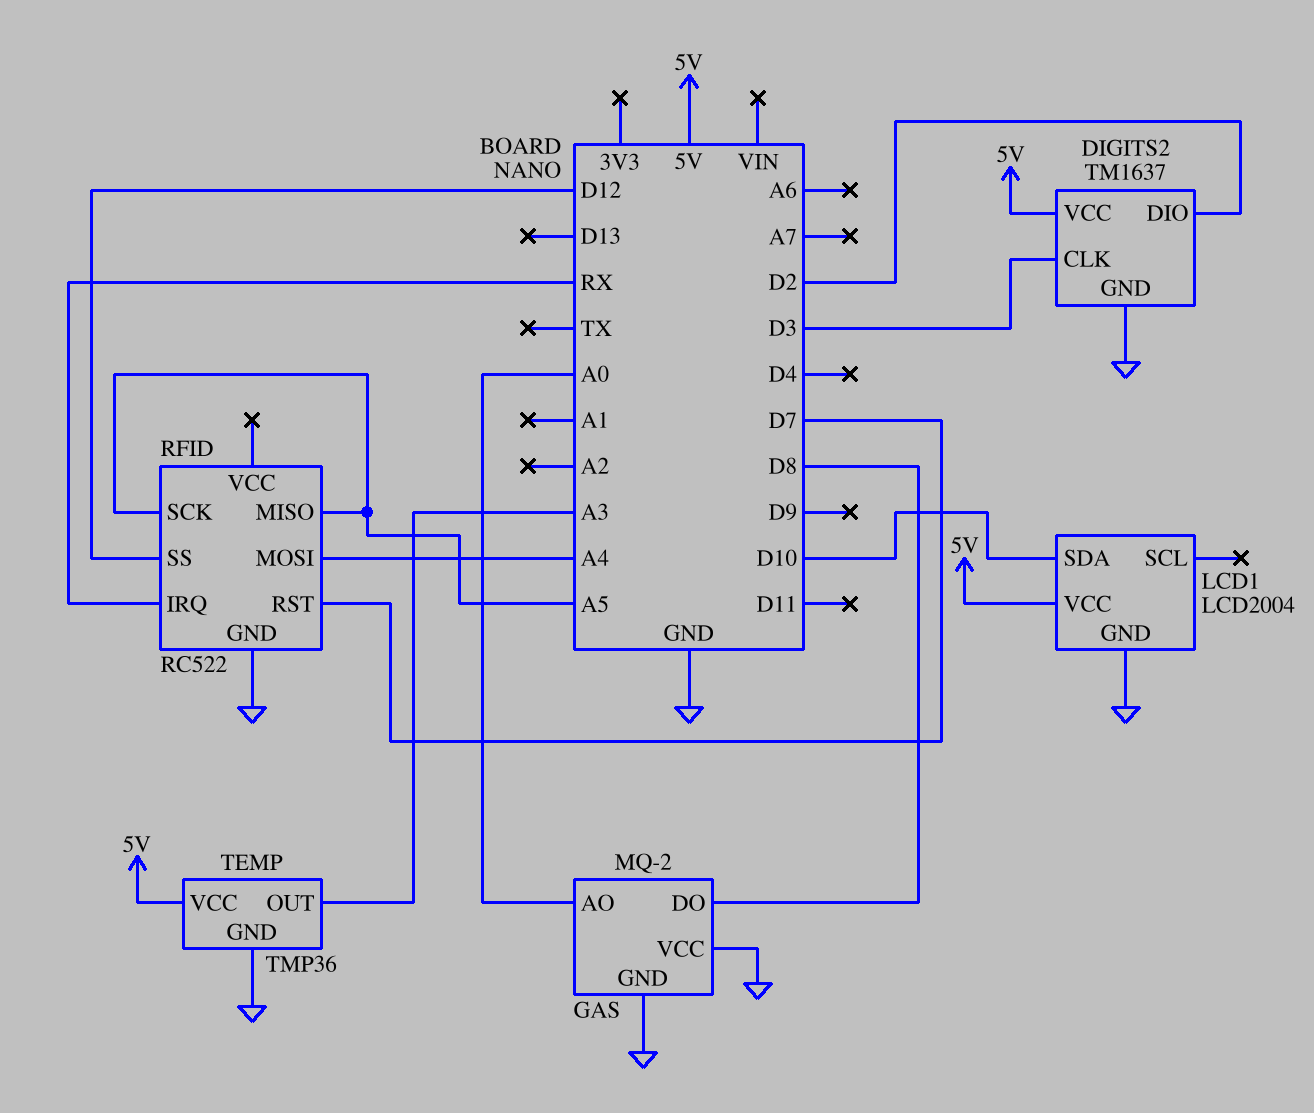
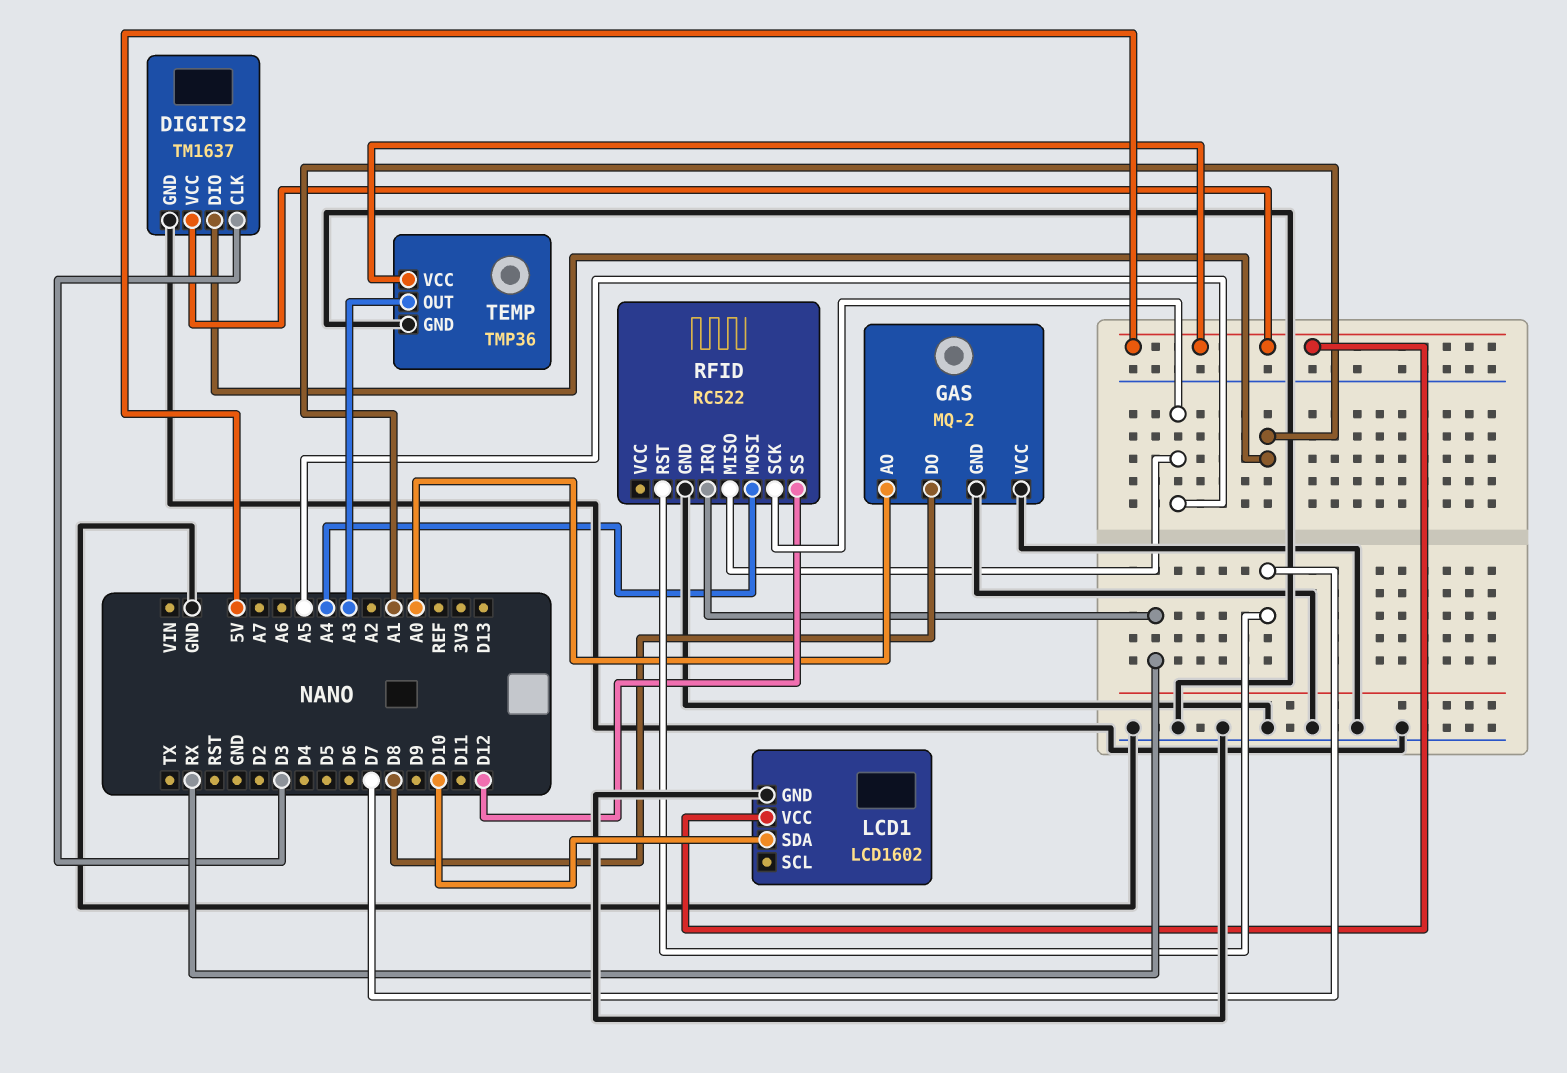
DIGITS2 pin DIO: D2 -> A1
LCD1: LCD2004 -> LCD1602

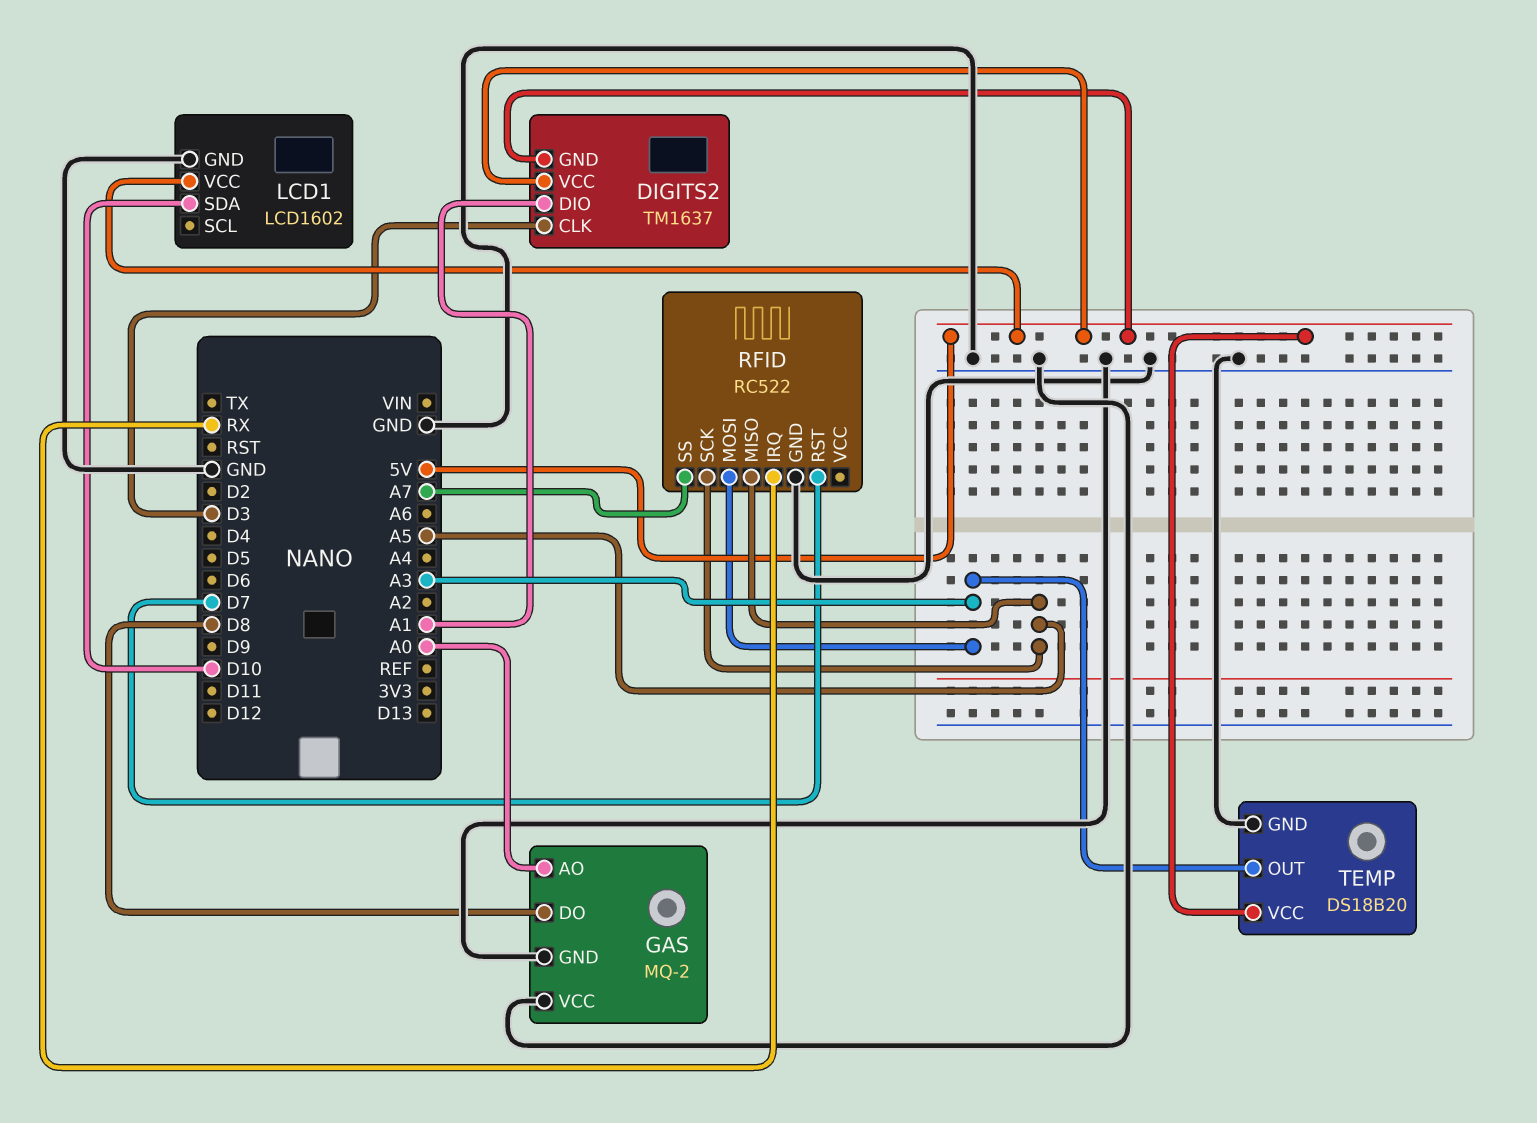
DIGITS2 pin GND: GND -> 5V
RFID pin MOSI: A4 -> A3
RFID pin SS: D12 -> A7
TEMP: TMP36 -> DS18B20

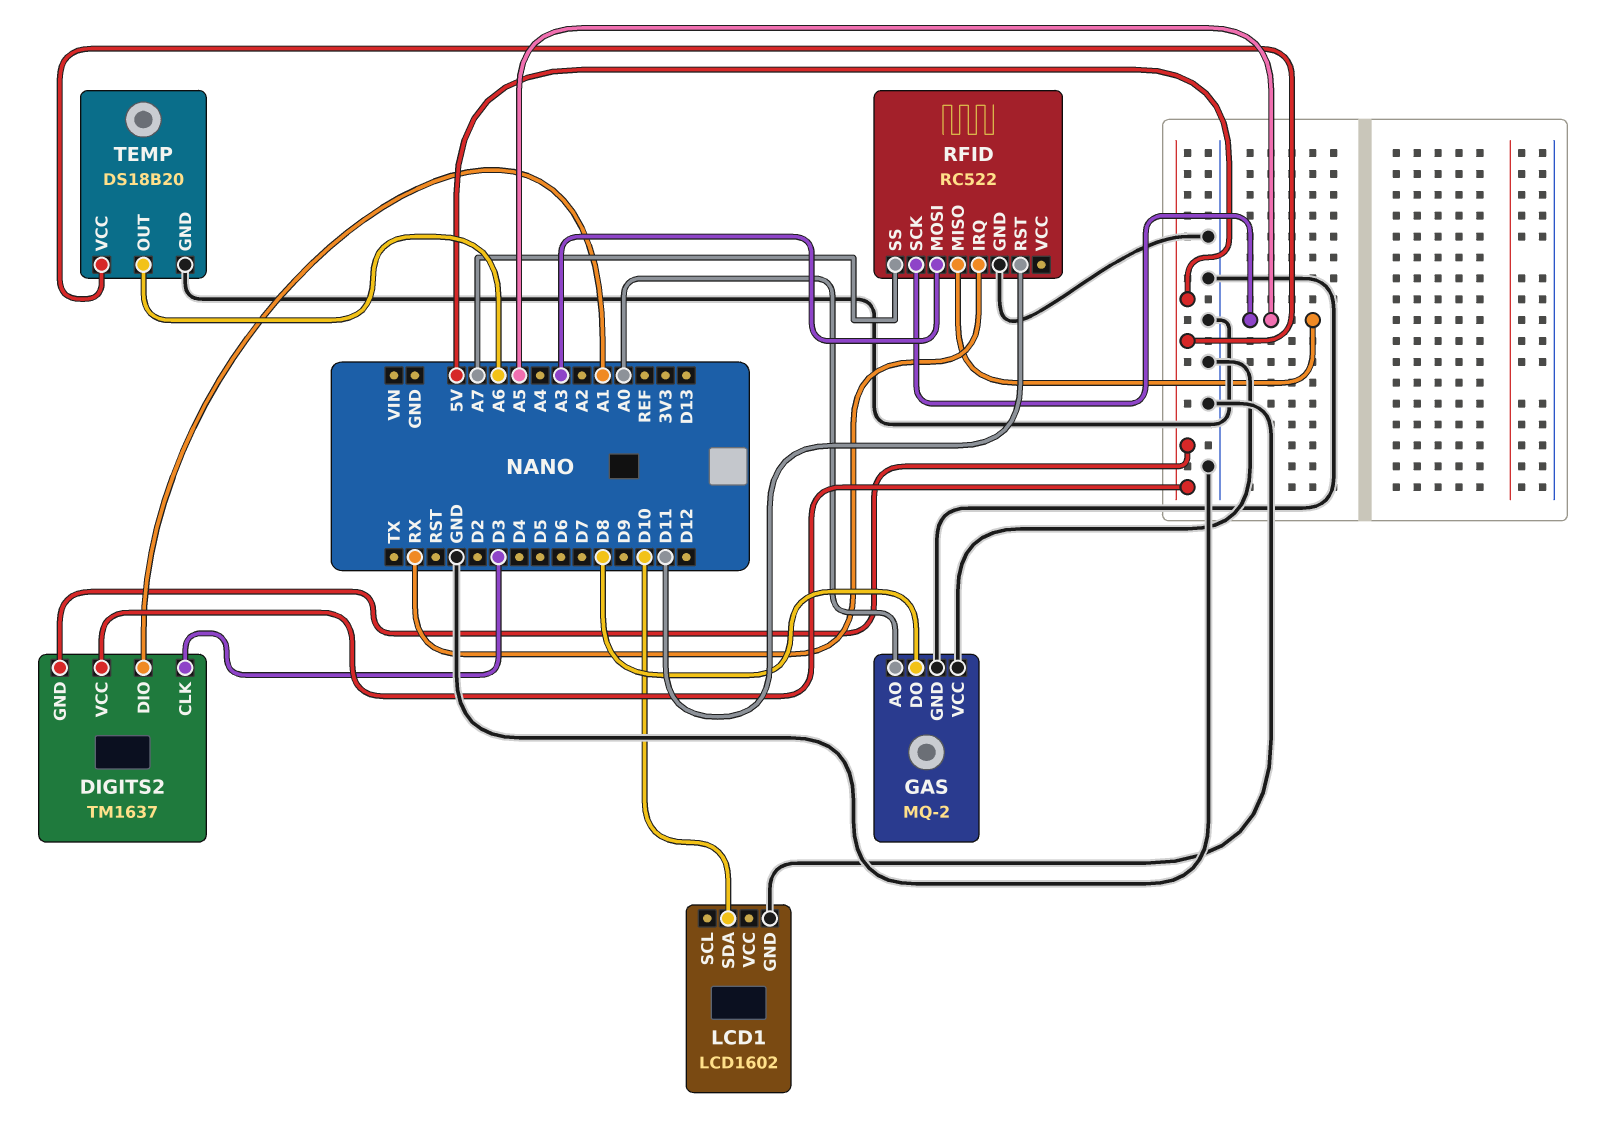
LCD1 pin VCC: 5V -> none
RFID pin RST: D7 -> D11
TEMP pin OUT: A3 -> A6

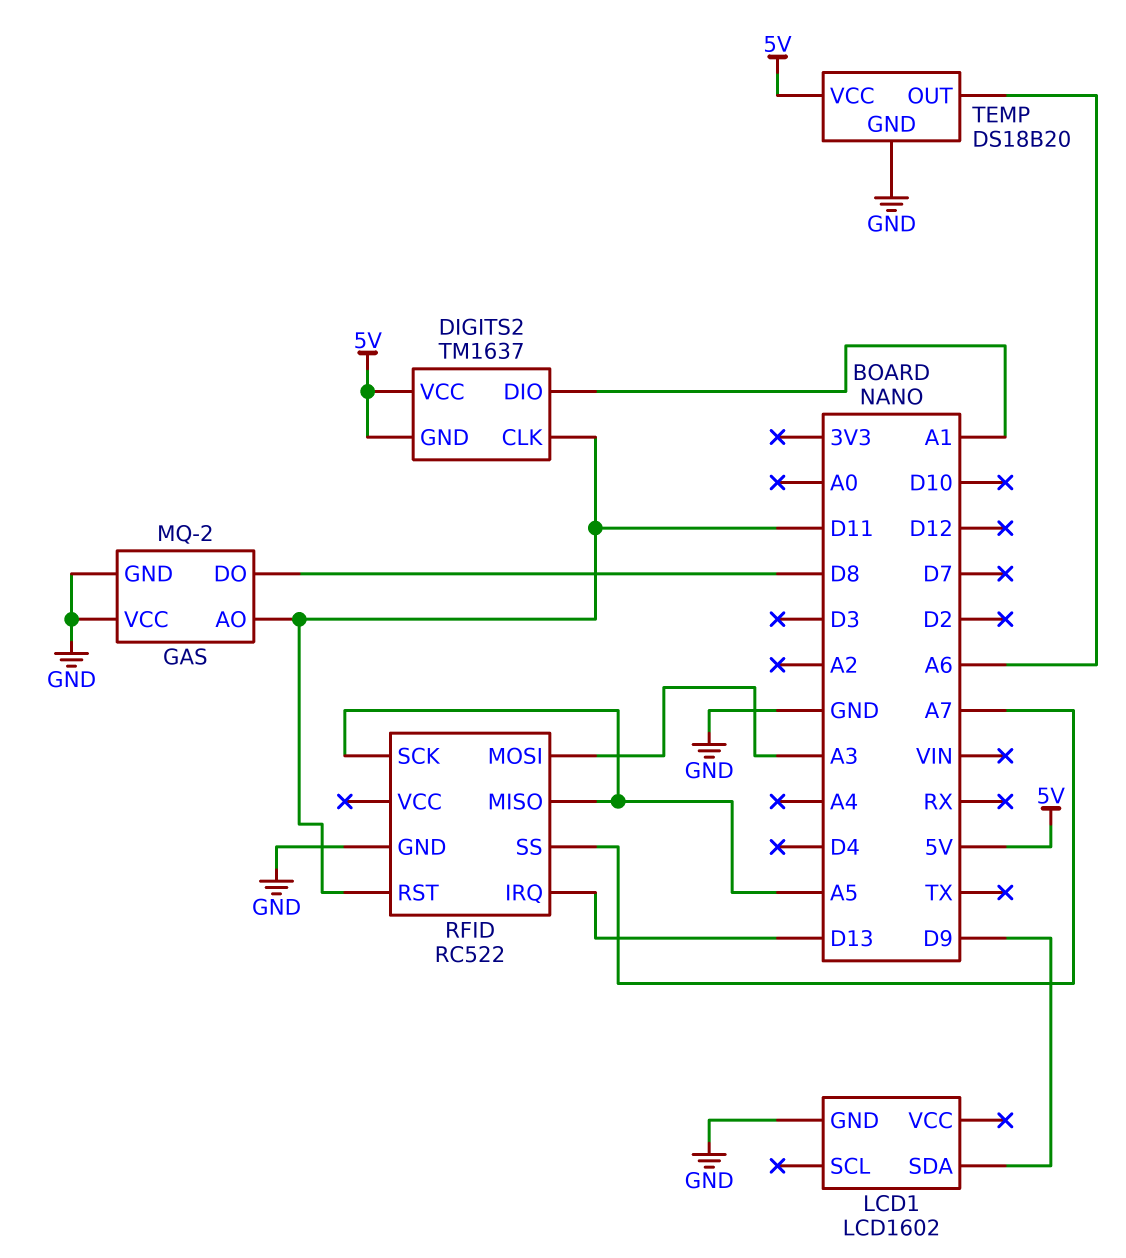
DIGITS2 pin CLK: D3 -> D11
GAS pin AO: A0 -> D11
LCD1 pin SDA: D10 -> D9
RFID pin IRQ: RX -> D13

